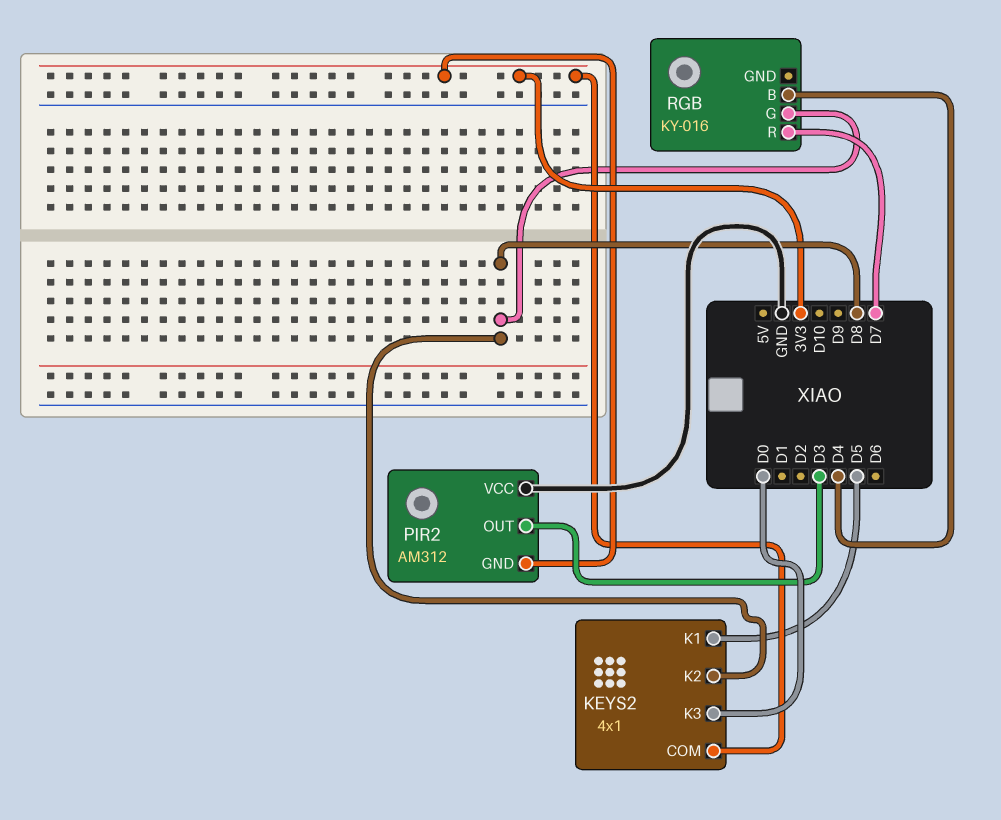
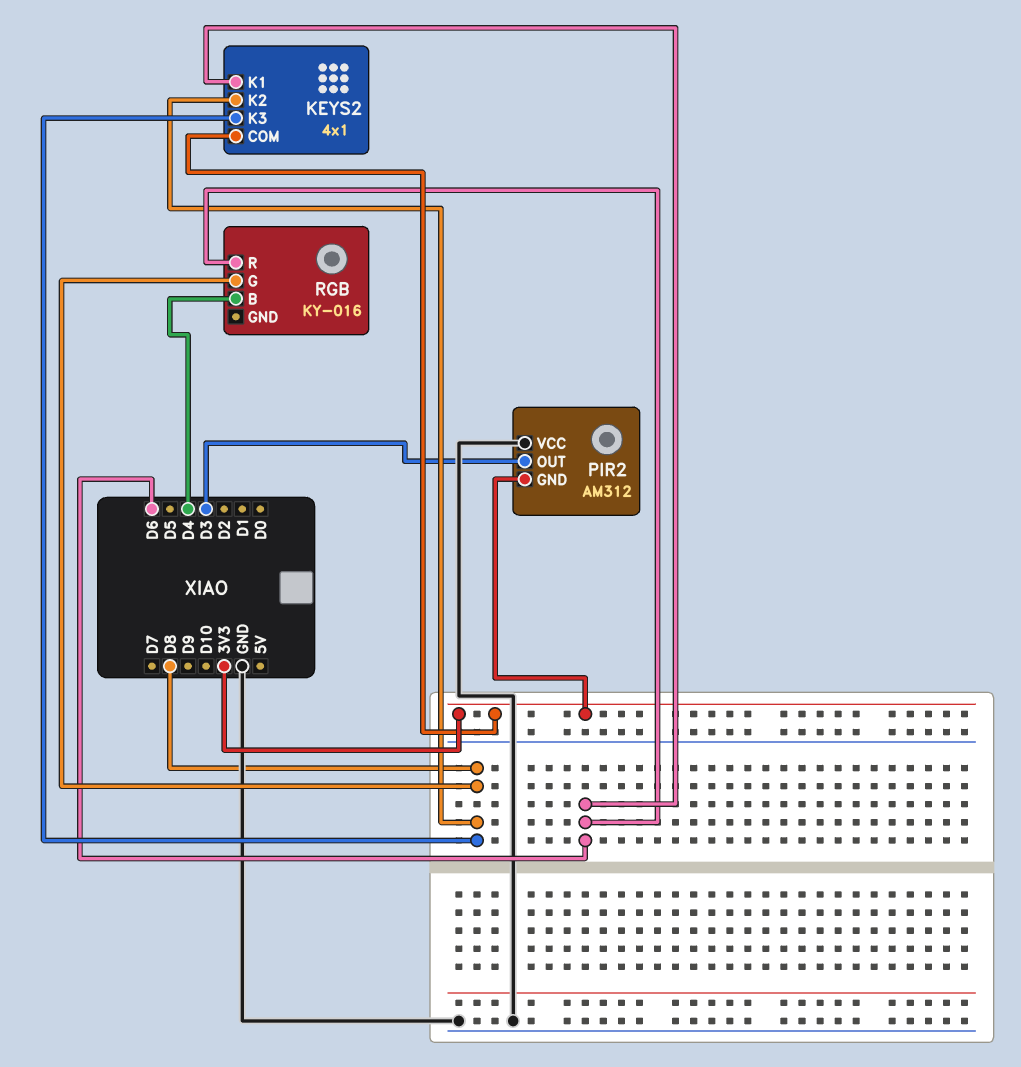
KEYS2 pin K1: D5 -> D6
KEYS2 pin K3: D0 -> D8
RGB pin R: D7 -> D6

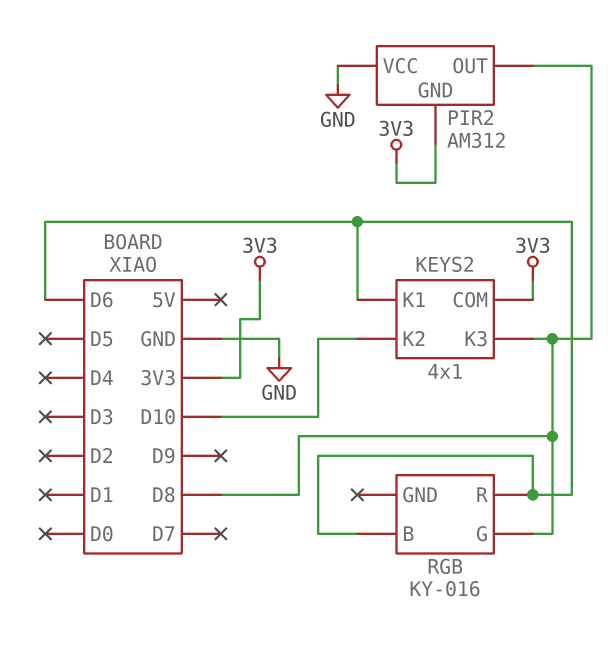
KEYS2 pin K2: D8 -> D10
PIR2 pin OUT: D3 -> D8
RGB pin B: D4 -> D6

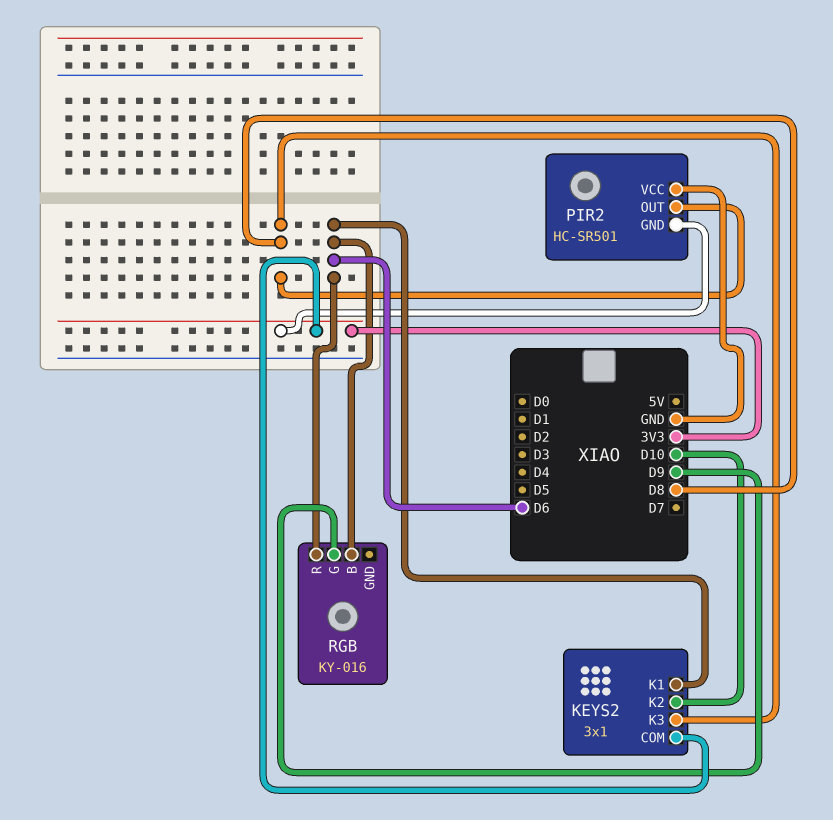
KEYS2: 4x1 -> 3x1
PIR2: AM312 -> HC-SR501
RGB pin G: D8 -> D9

